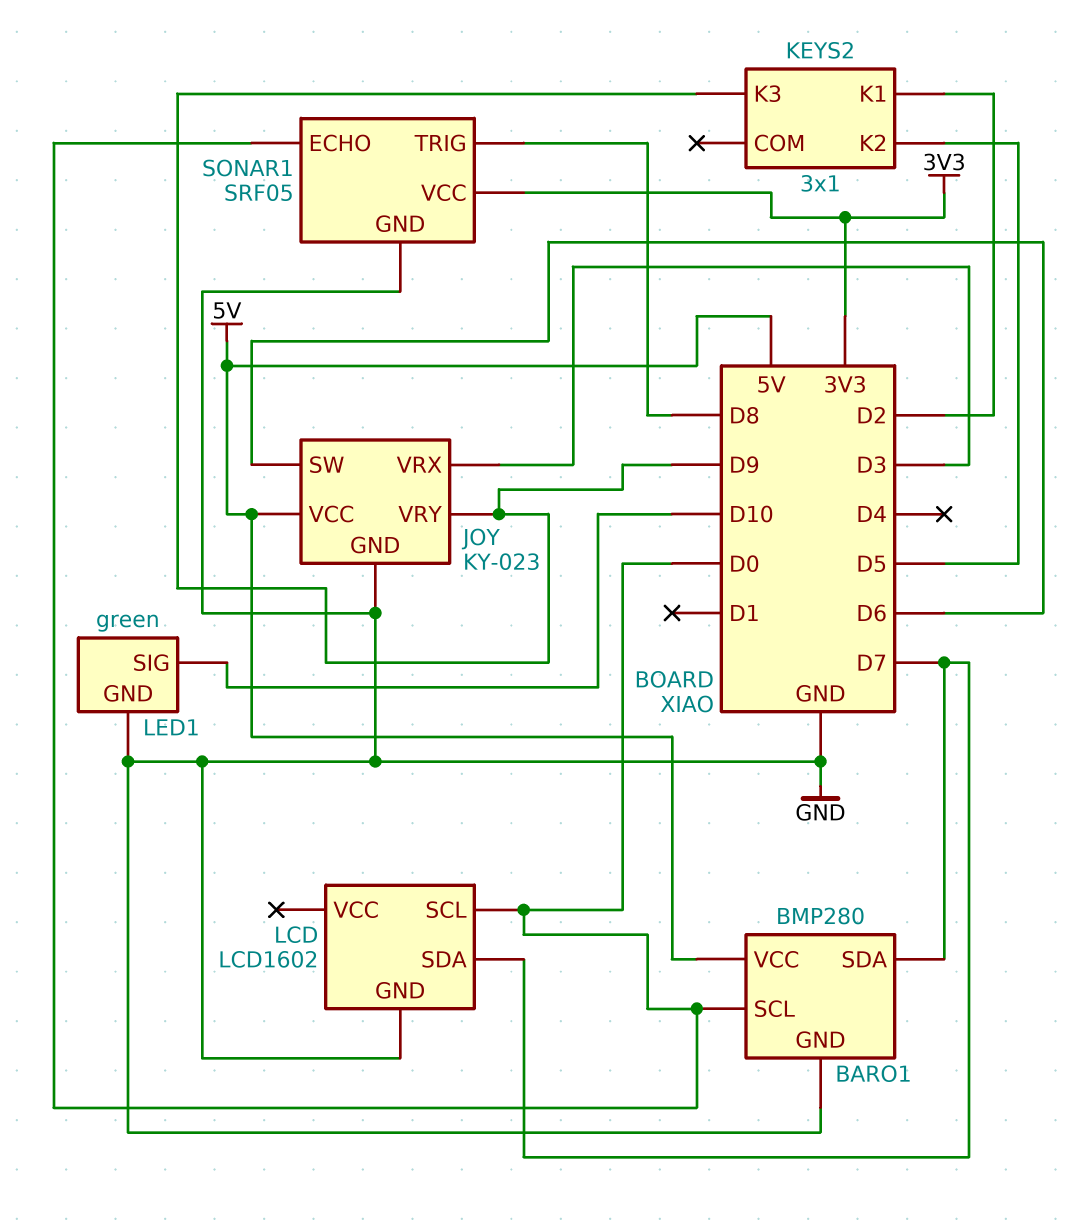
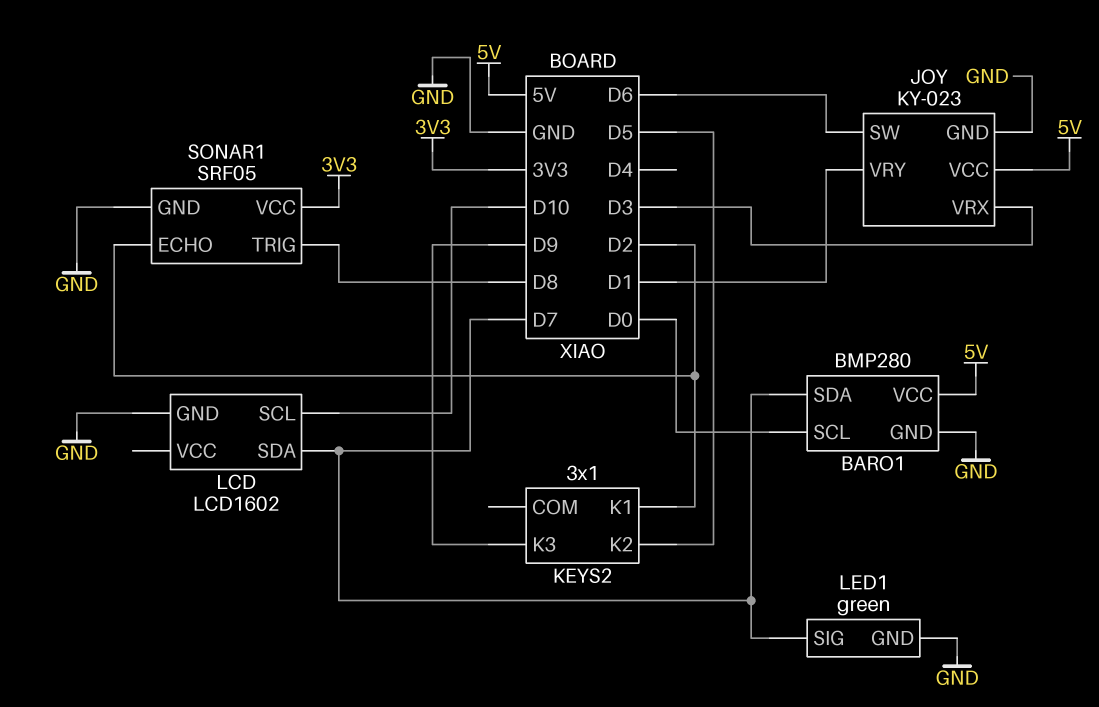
JOY pin VRY: D9 -> D1
LCD pin SCL: D0 -> D10
LED1 pin SIG: D10 -> D7
SONAR1 pin ECHO: D0 -> D2

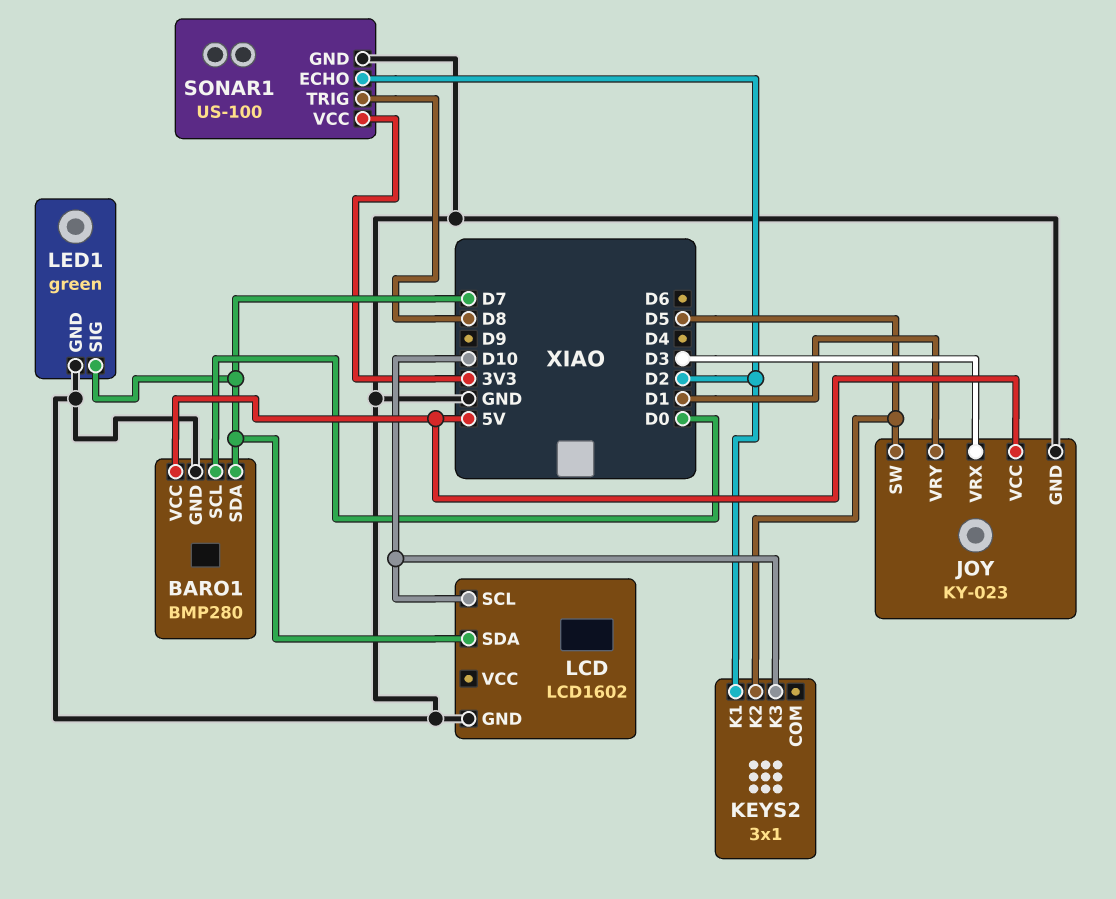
JOY pin SW: D6 -> D5
KEYS2 pin K3: D9 -> D10
SONAR1: SRF05 -> US-100

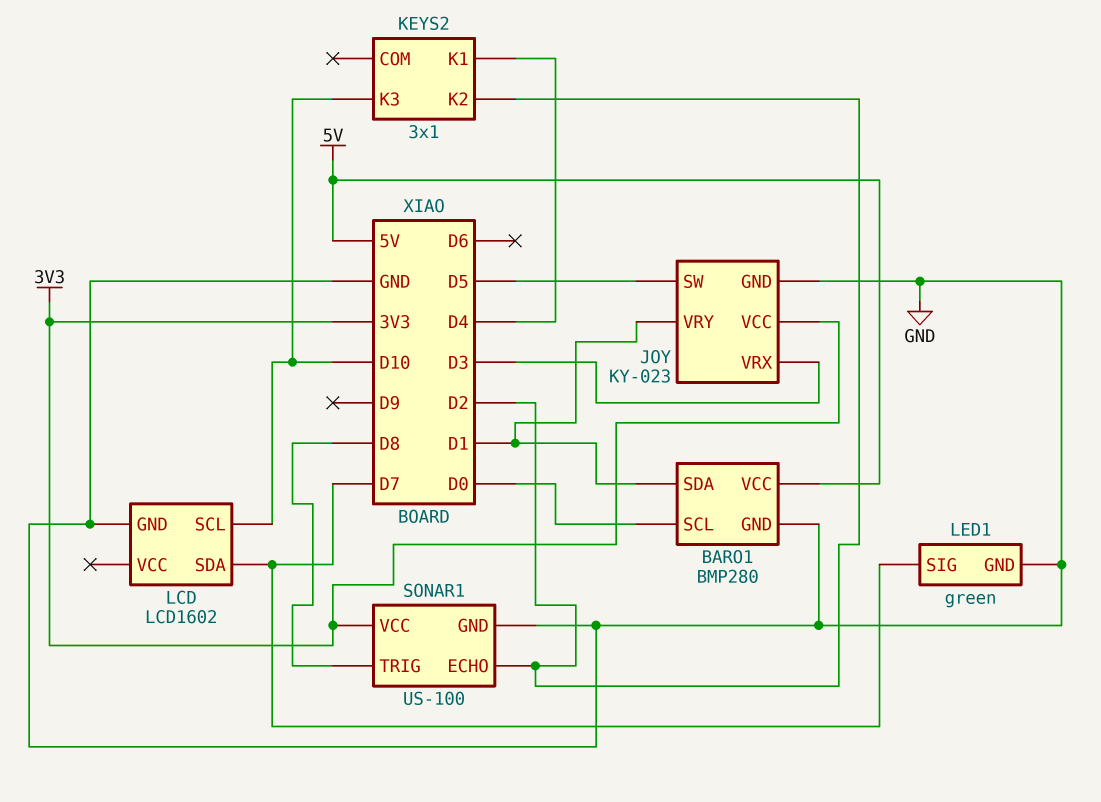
BARO1 pin SDA: D7 -> D1
JOY pin VCC: 5V -> 3V3
KEYS2 pin K1: D2 -> D4
KEYS2 pin K2: D5 -> D2

